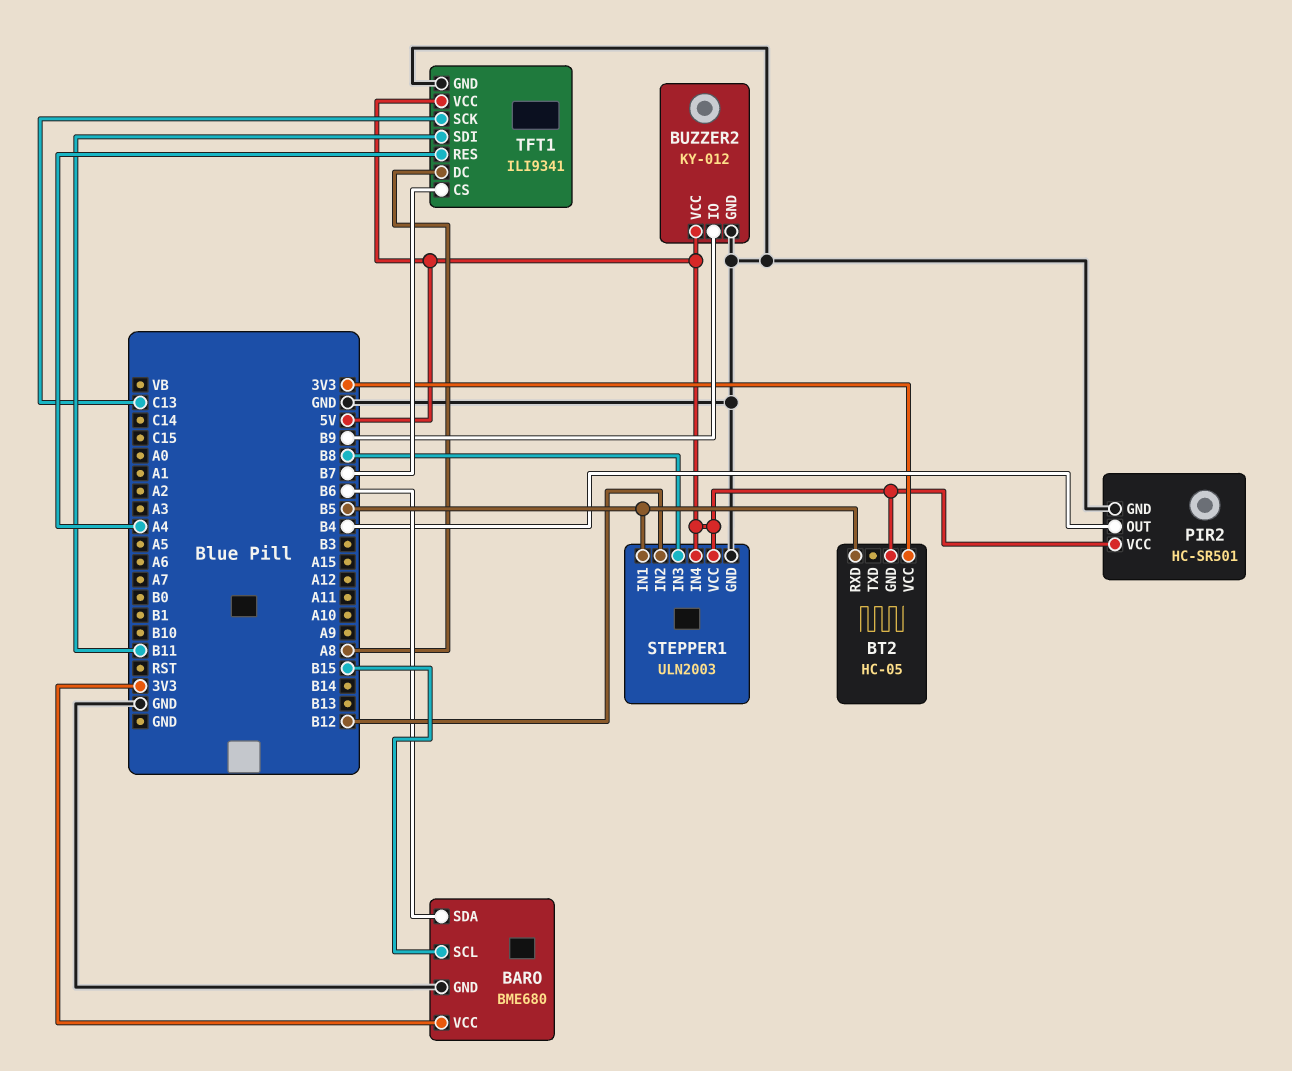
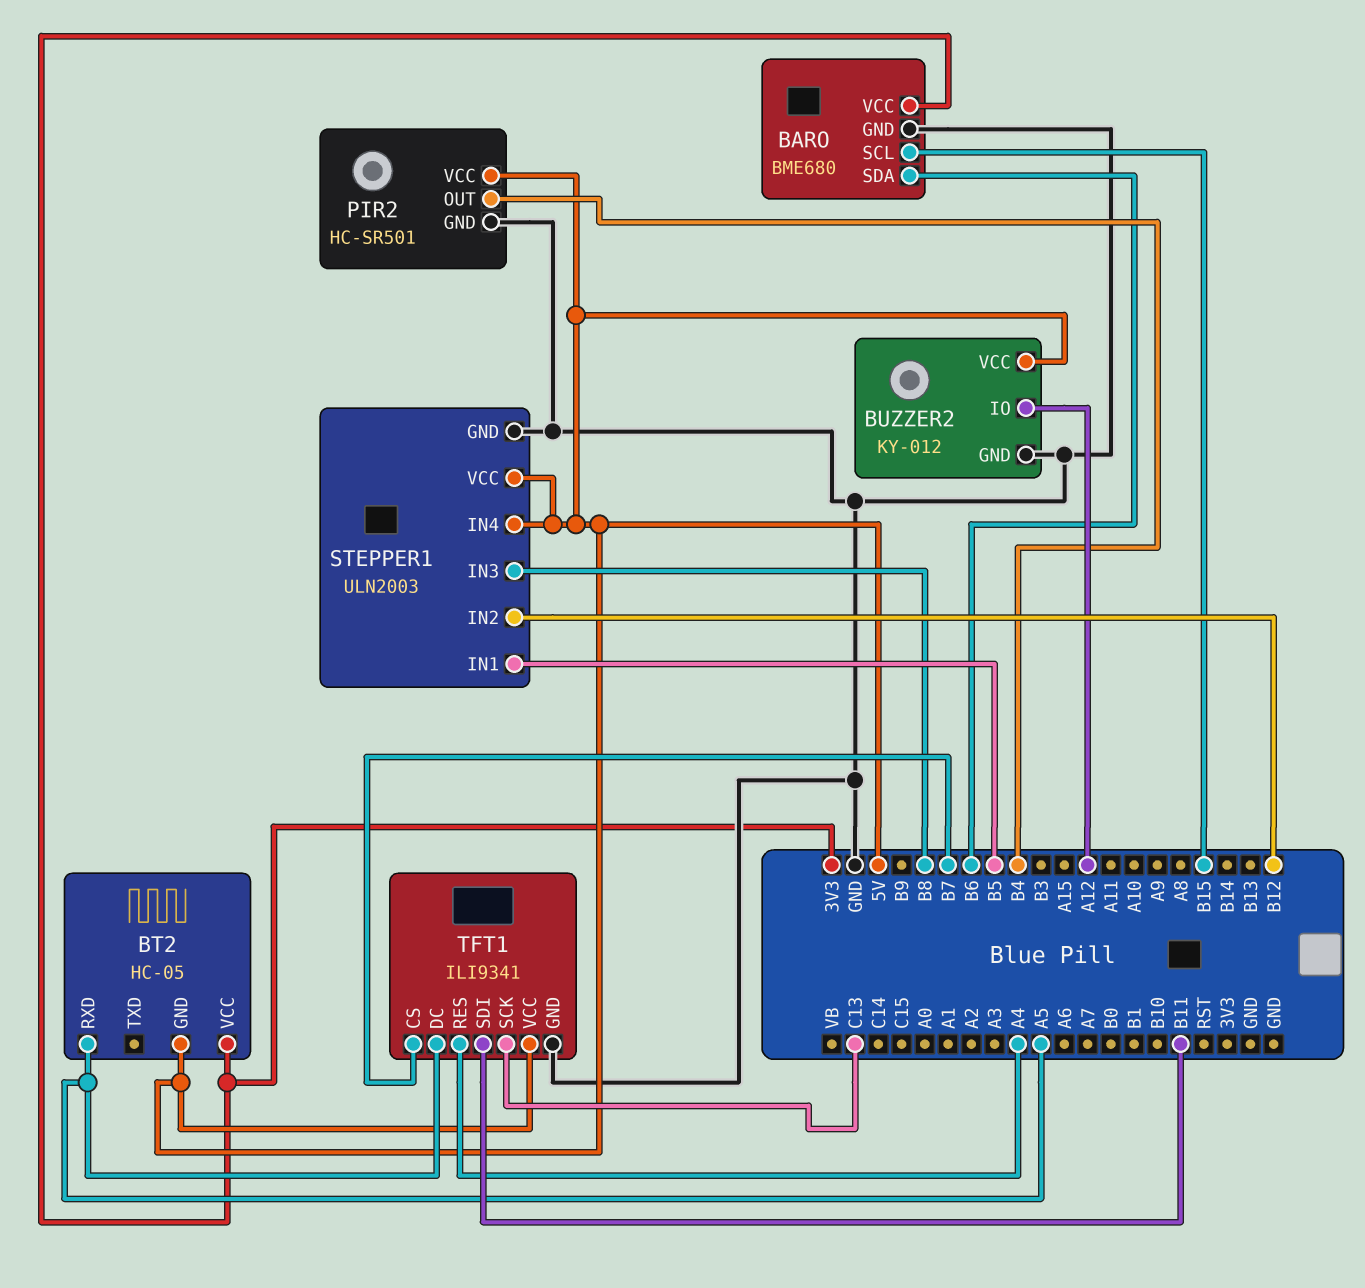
BT2 pin RXD: B5 -> A5
BUZZER2 pin IO: B9 -> A12
TFT1 pin DC: A8 -> A5

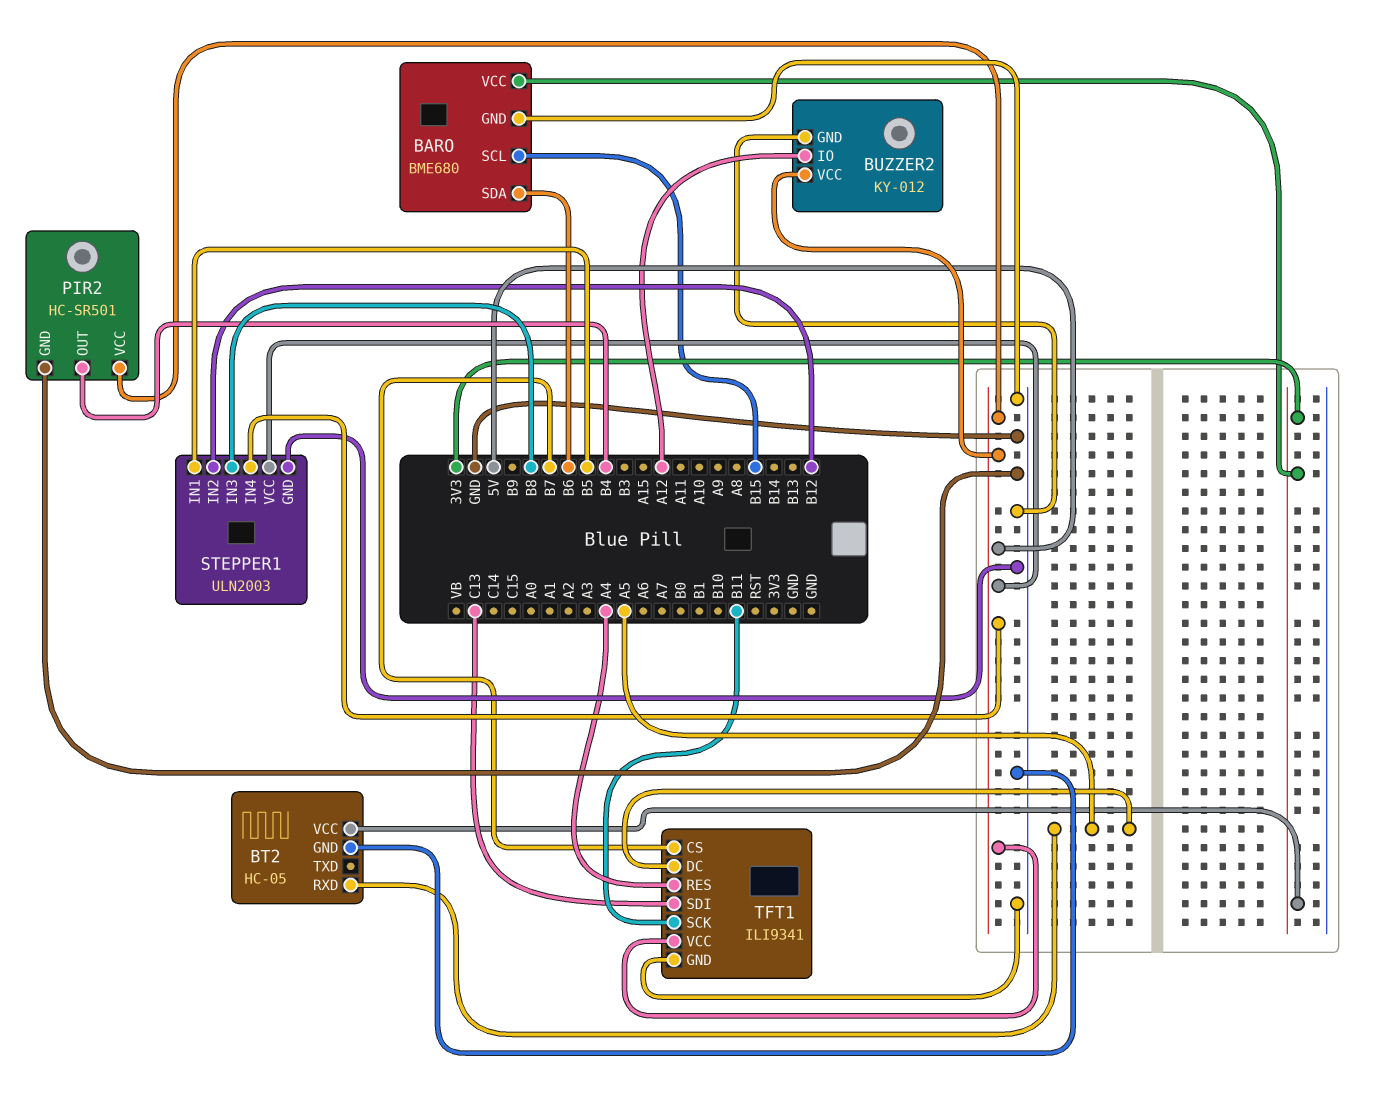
BT2 pin GND: 5V -> GND
TFT1 pin SCK: C13 -> B11
TFT1 pin SDI: B11 -> C13

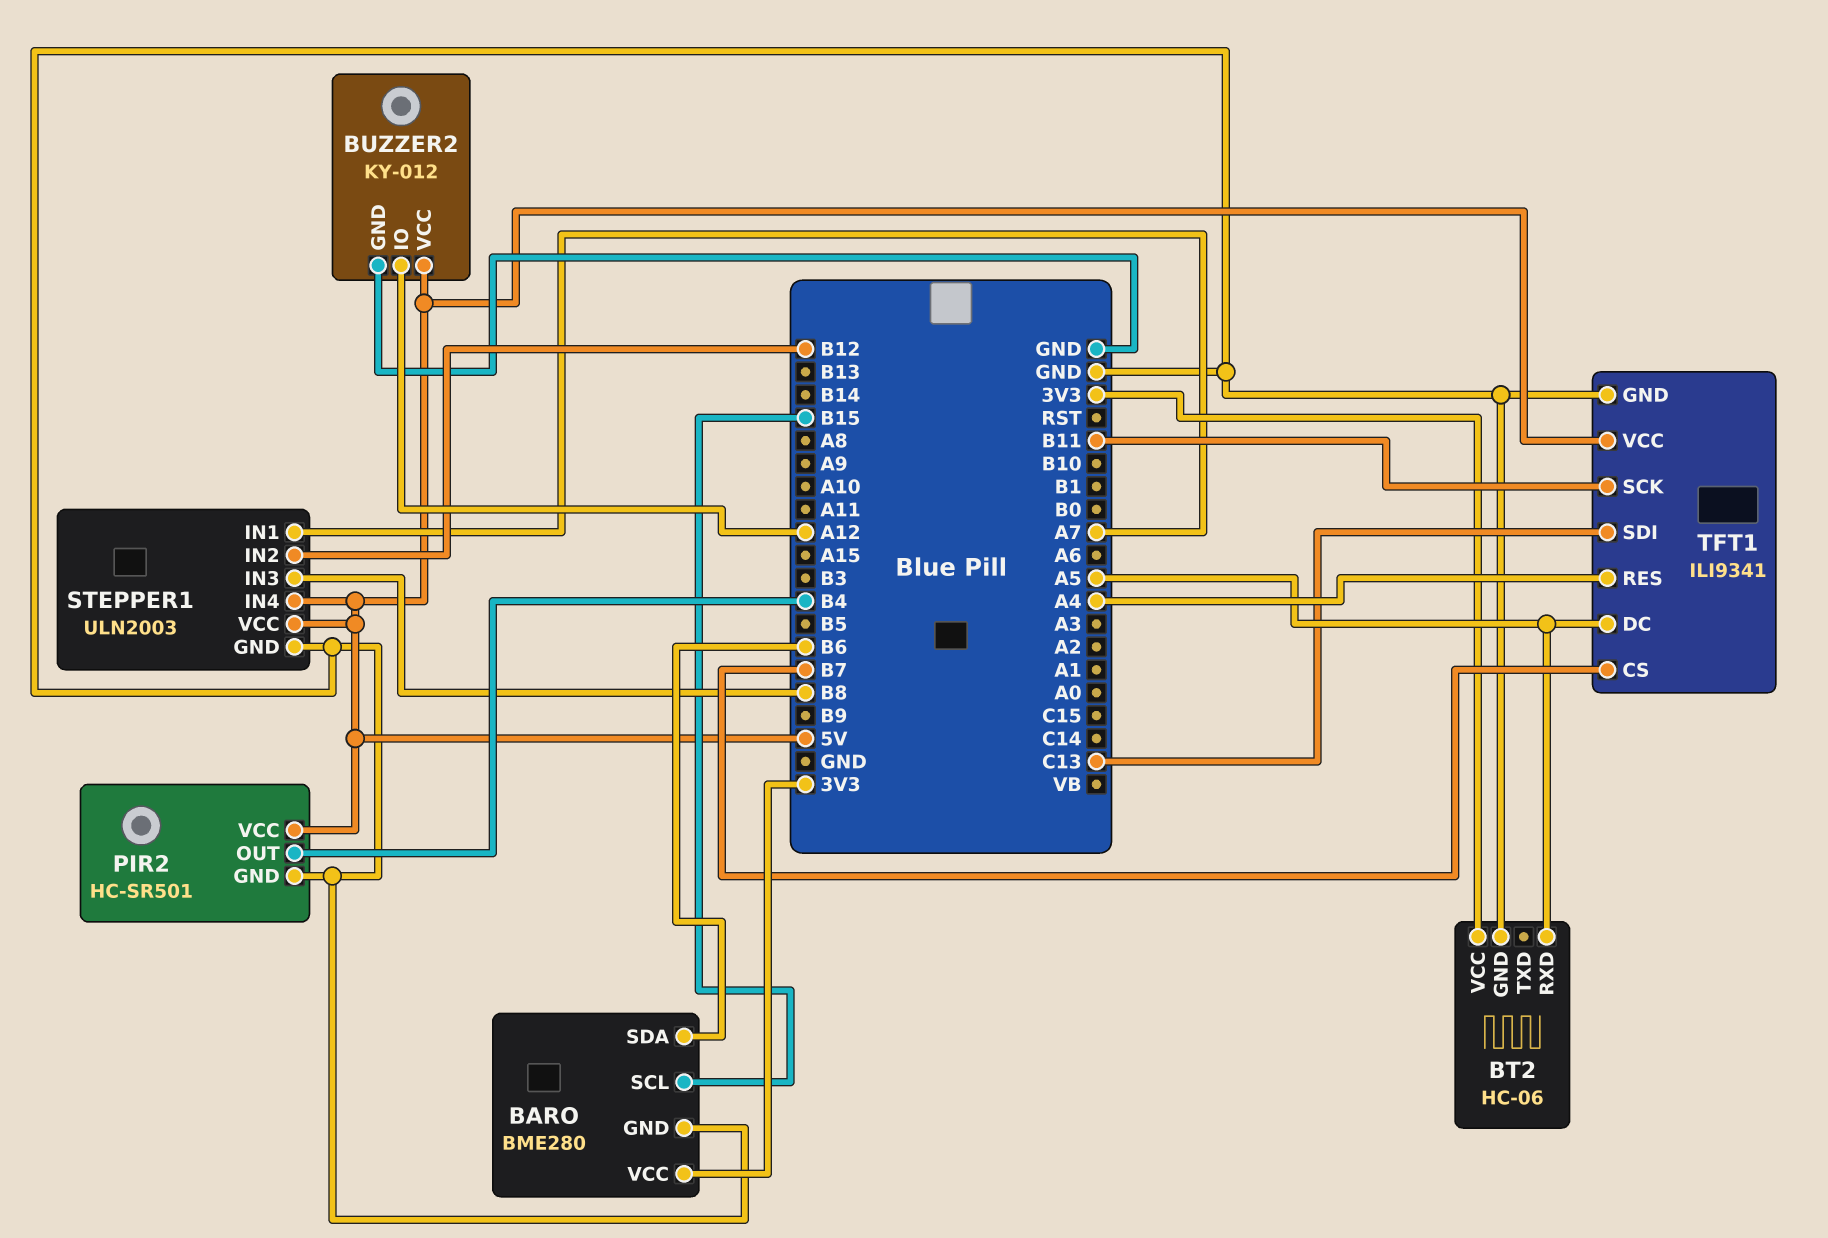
BARO: BME680 -> BME280
BT2: HC-05 -> HC-06
STEPPER1 pin IN1: B5 -> A7

